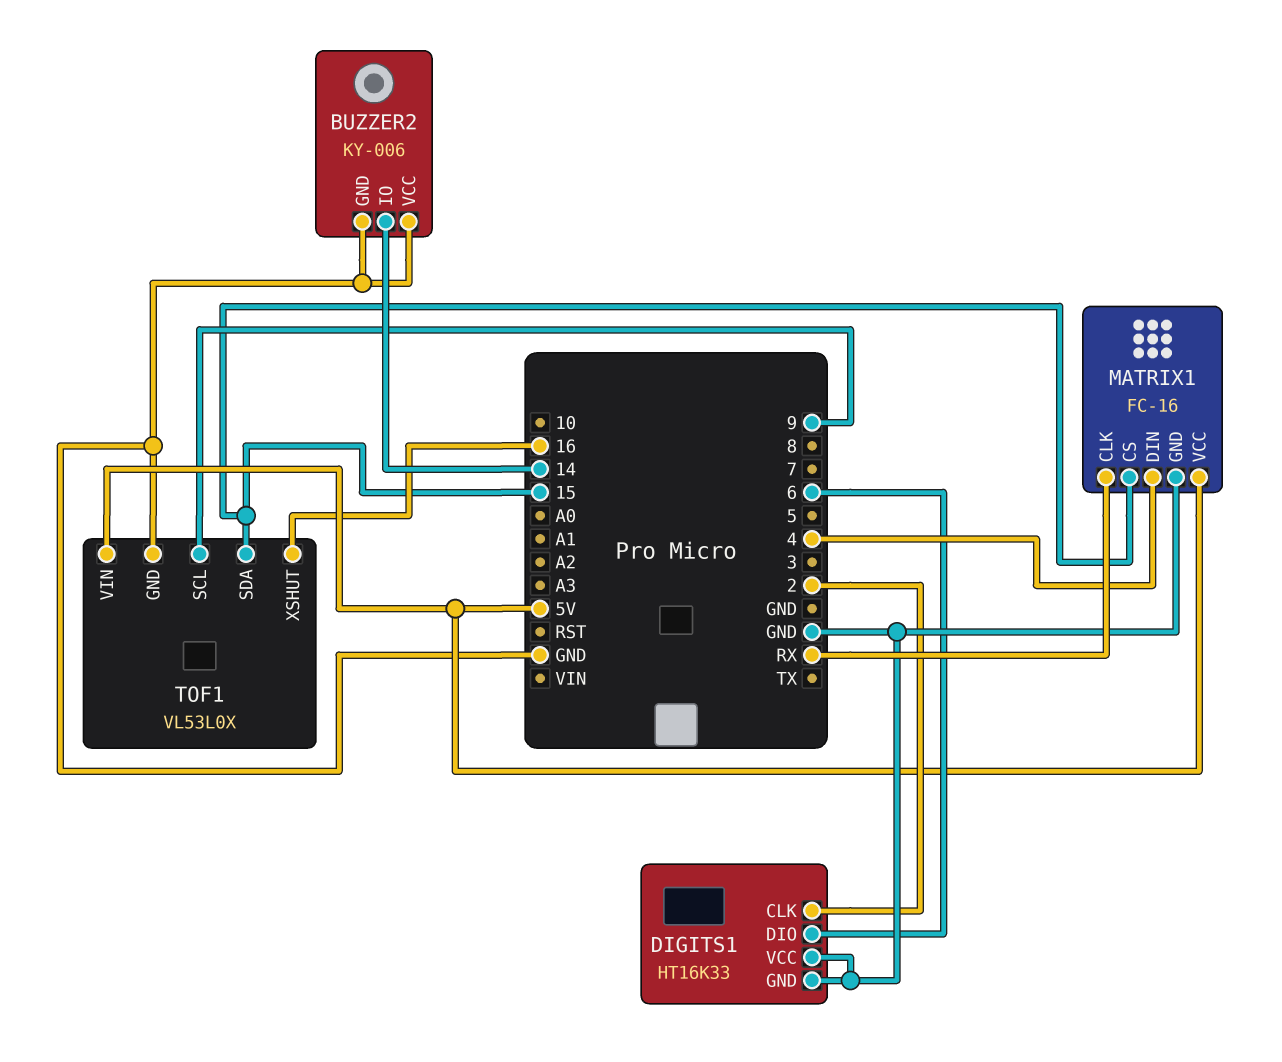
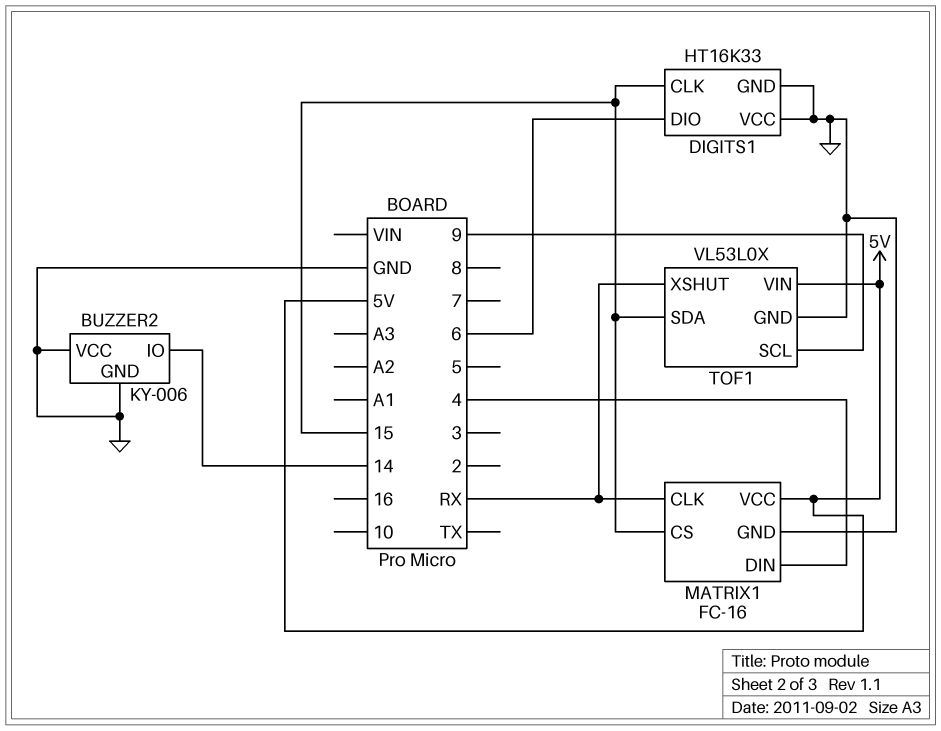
DIGITS1 pin CLK: 2 -> 15
TOF1 pin XSHUT: 16 -> RX

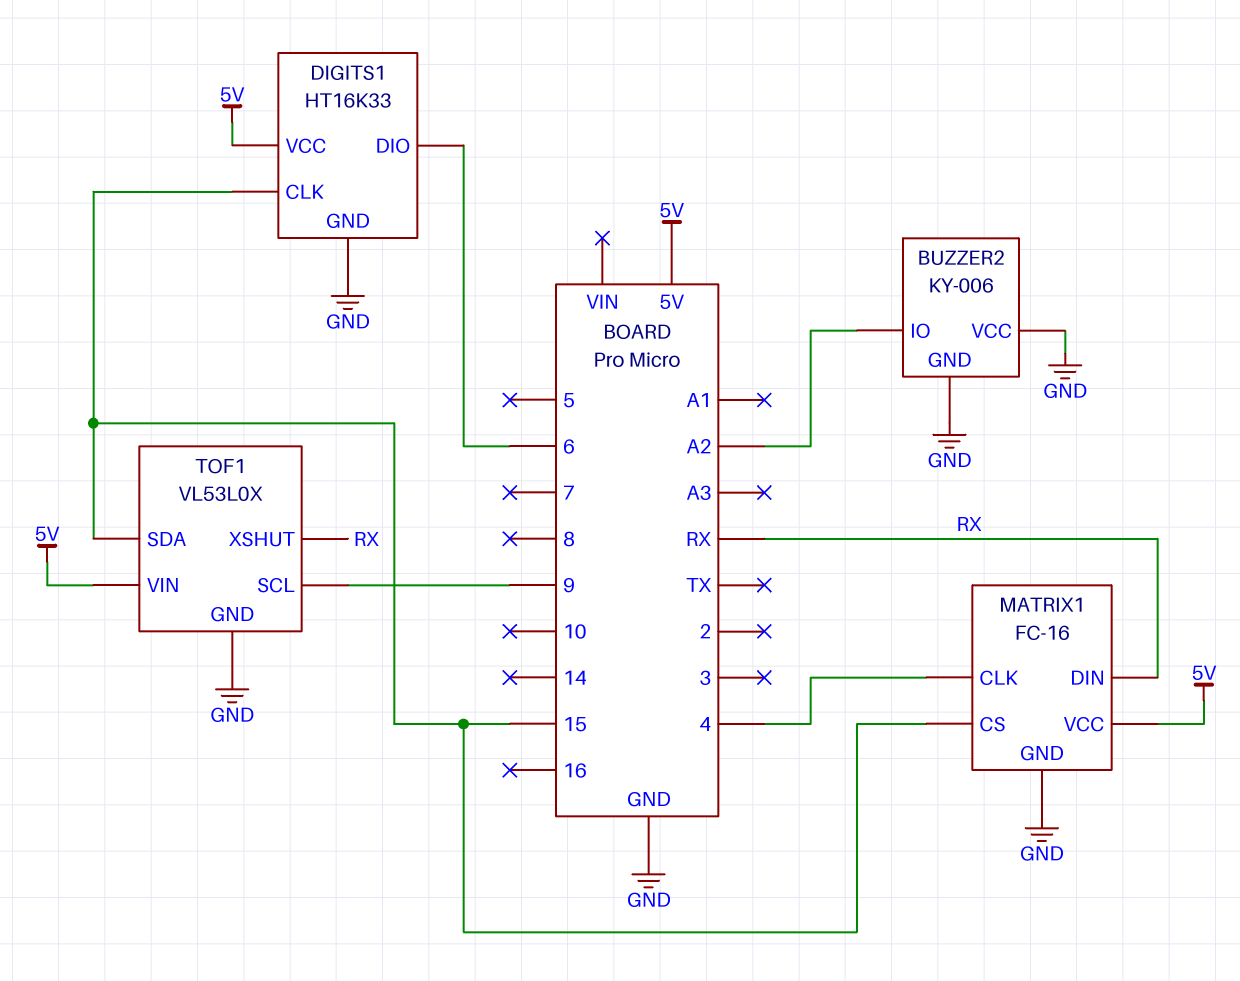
BUZZER2 pin IO: 14 -> A2
DIGITS1 pin VCC: GND -> 5V
MATRIX1 pin CLK: RX -> 4
MATRIX1 pin DIN: 4 -> RX

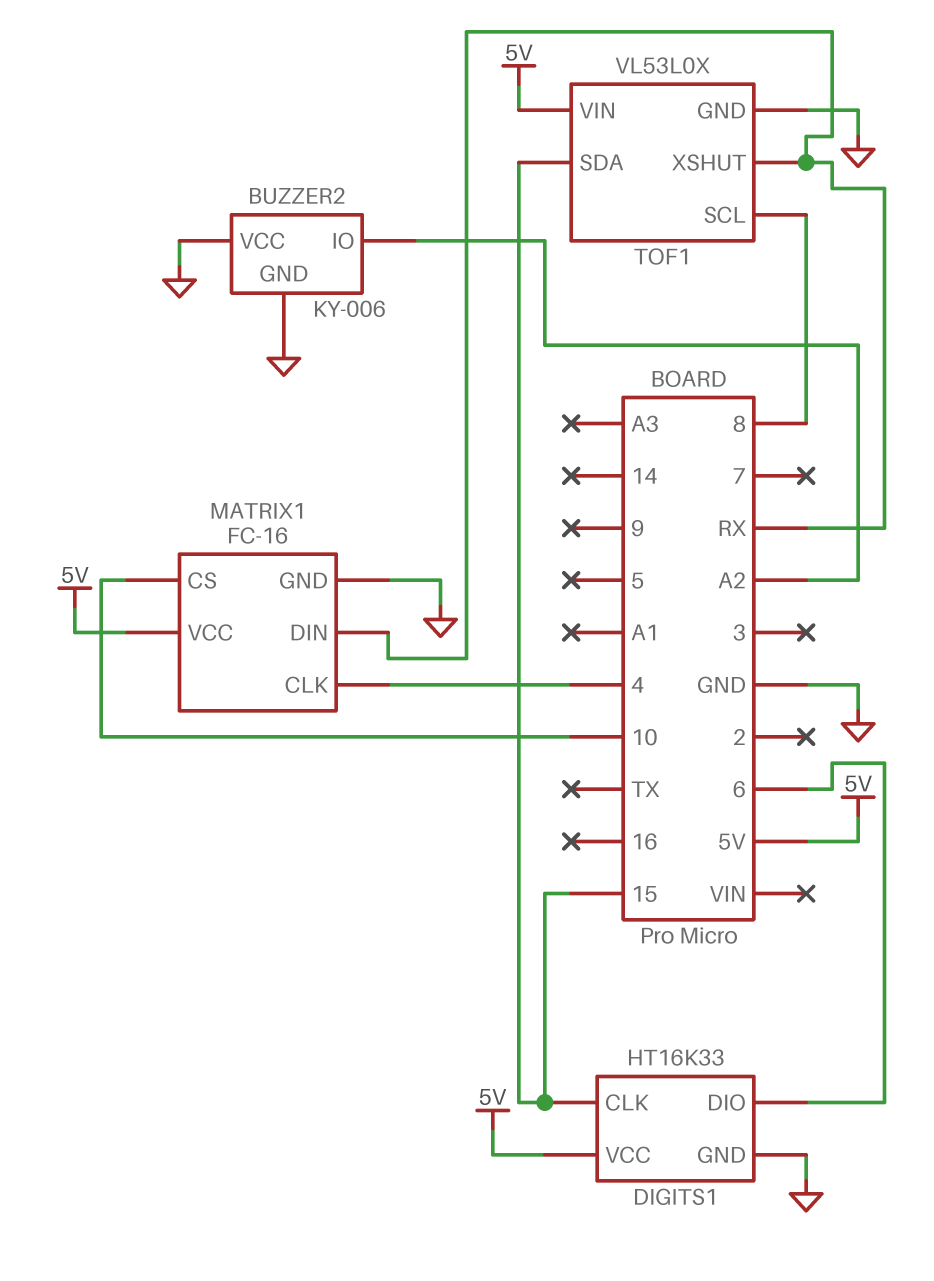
MATRIX1 pin CS: 15 -> 10
TOF1 pin SCL: 9 -> 8

